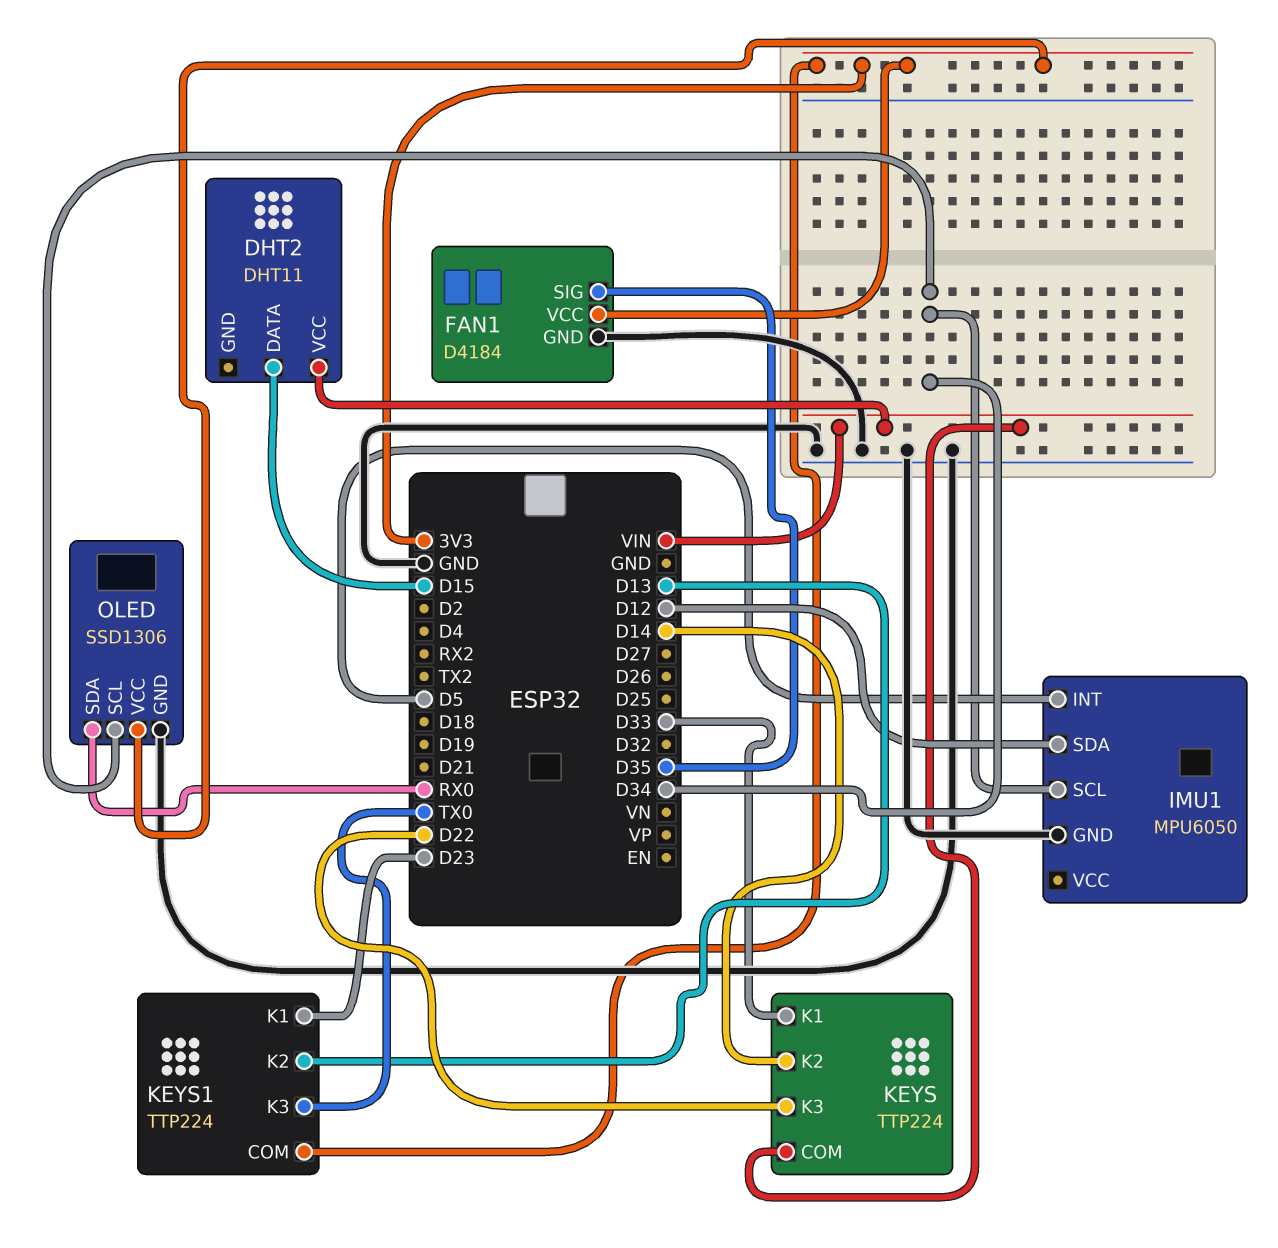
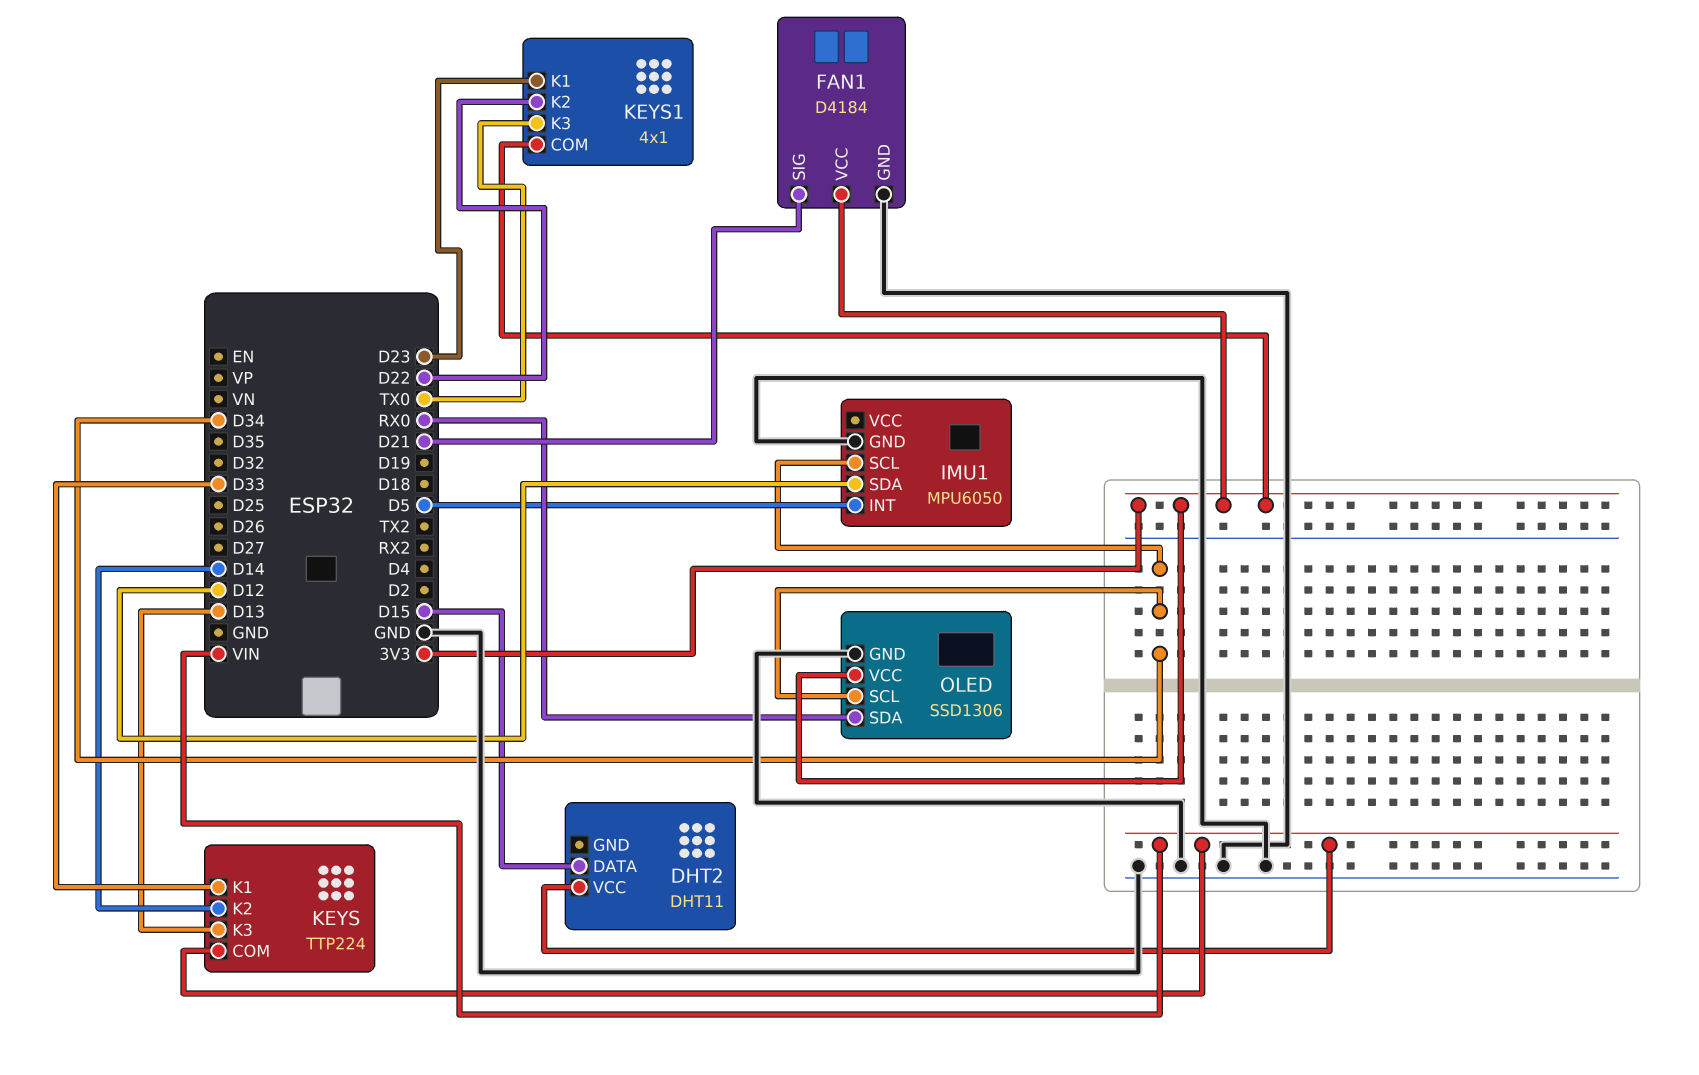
FAN1 pin SIG: D35 -> D21
KEYS pin K3: D22 -> D13
KEYS1: TTP224 -> 4x1
KEYS1 pin K2: D13 -> D22

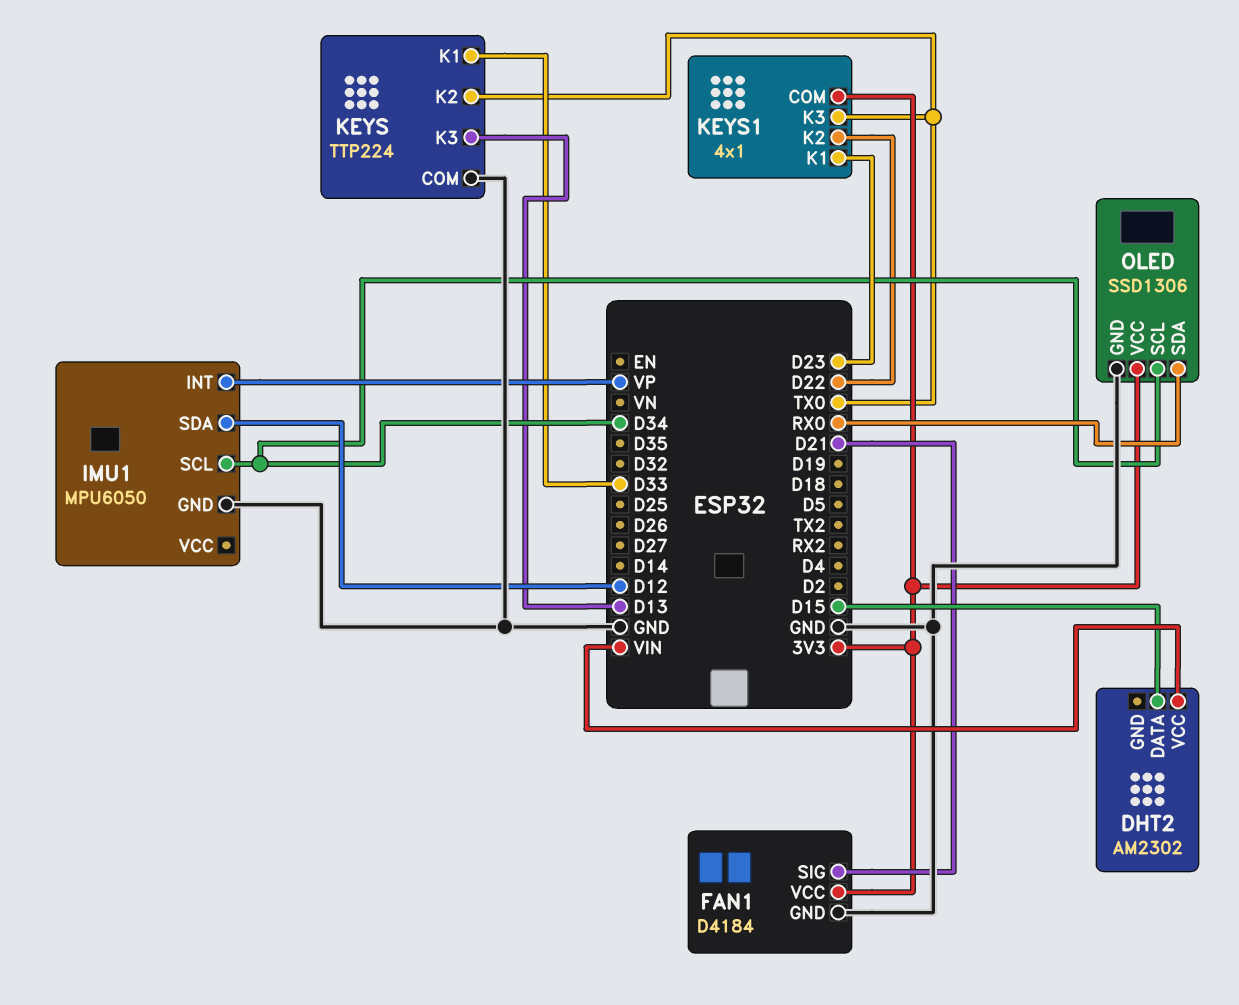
DHT2: DHT11 -> AM2302
IMU1 pin INT: D5 -> VP
KEYS pin COM: VIN -> GND
KEYS pin K2: D14 -> TX0

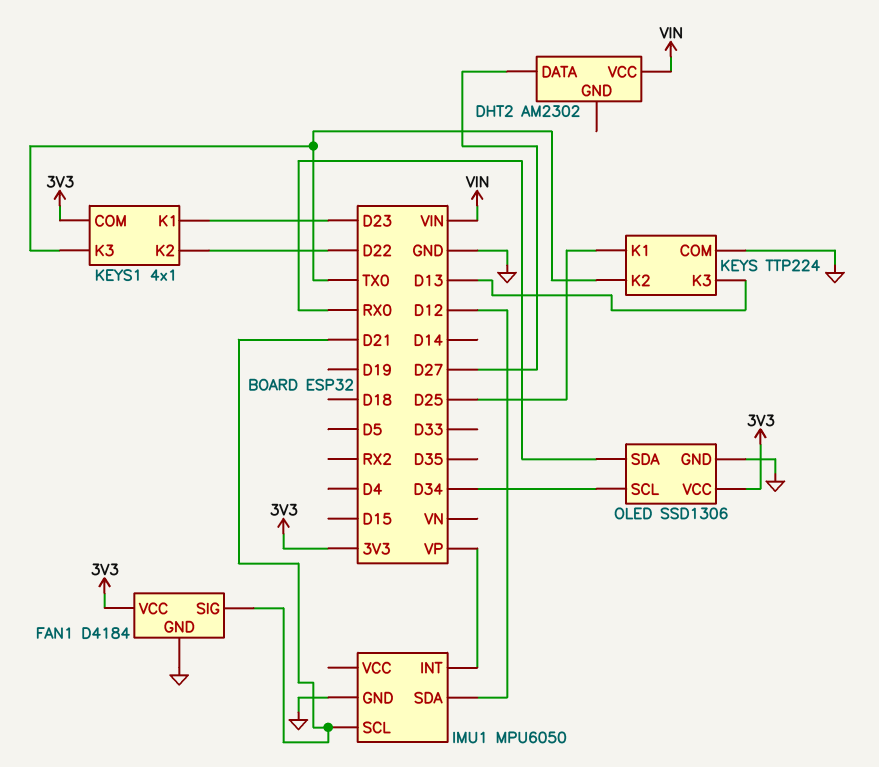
DHT2 pin DATA: D15 -> D27
IMU1 pin SCL: D34 -> D21
KEYS pin K1: D33 -> D25

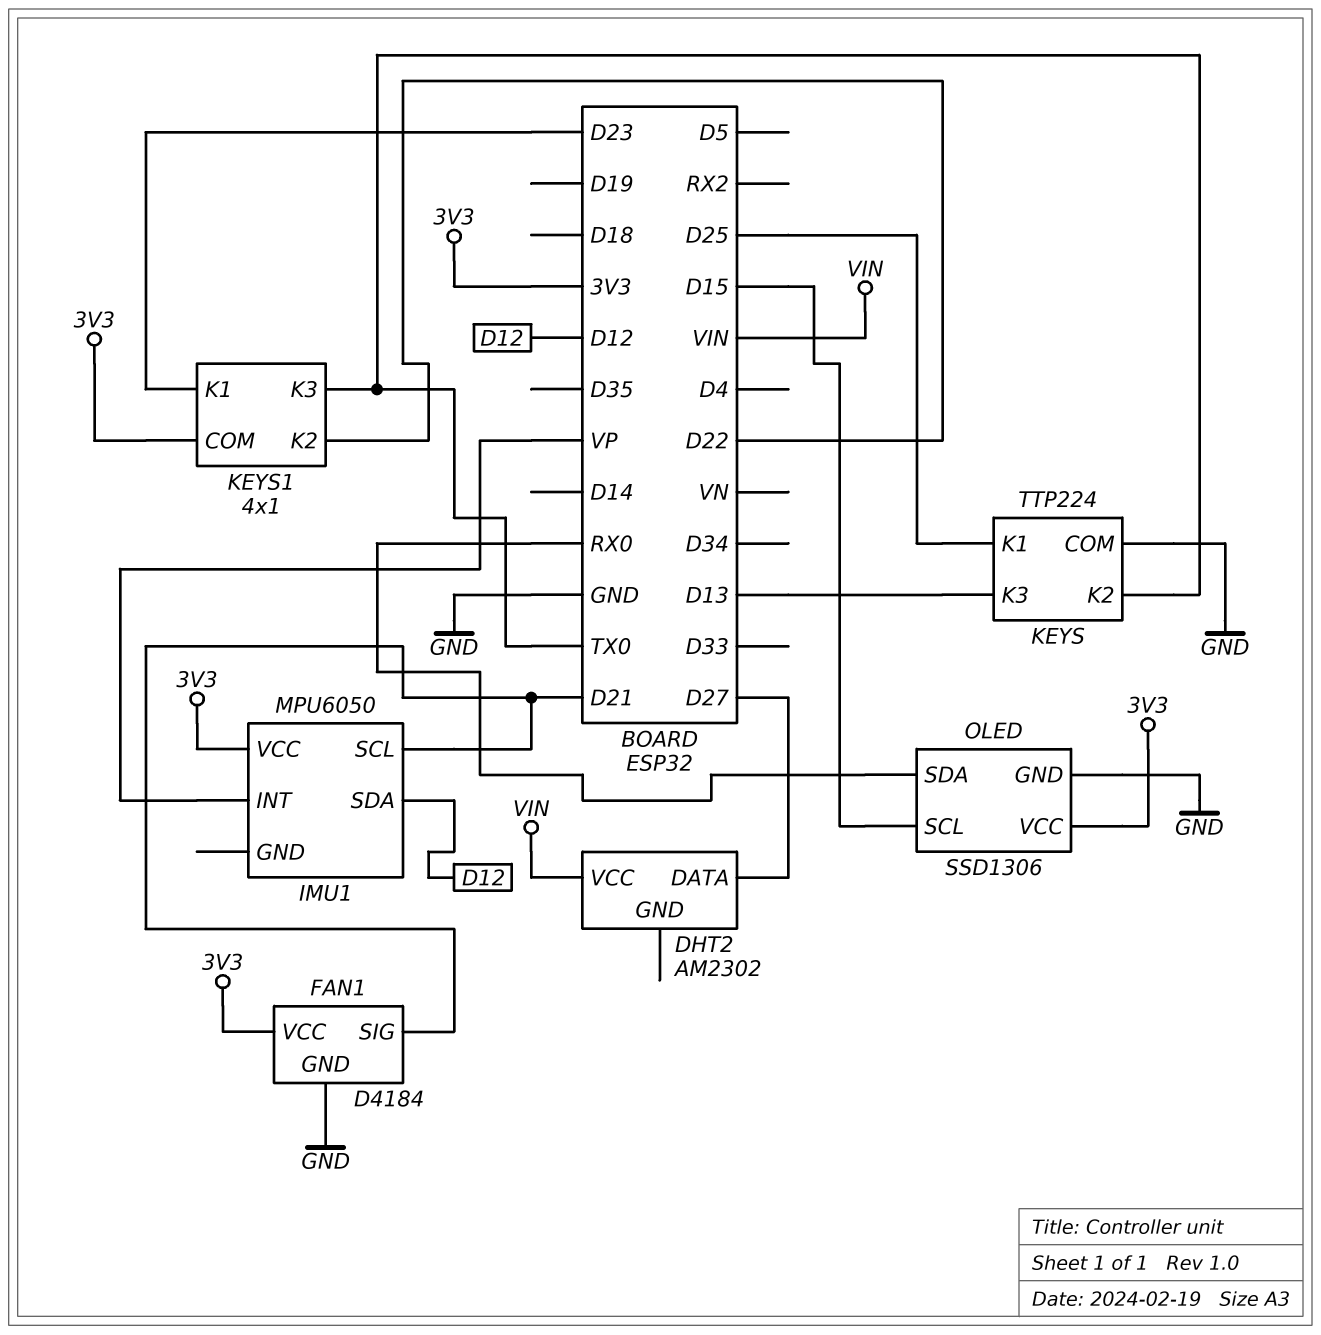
IMU1 pin GND: GND -> none
IMU1 pin VCC: none -> 3V3
OLED pin SCL: D34 -> D15

